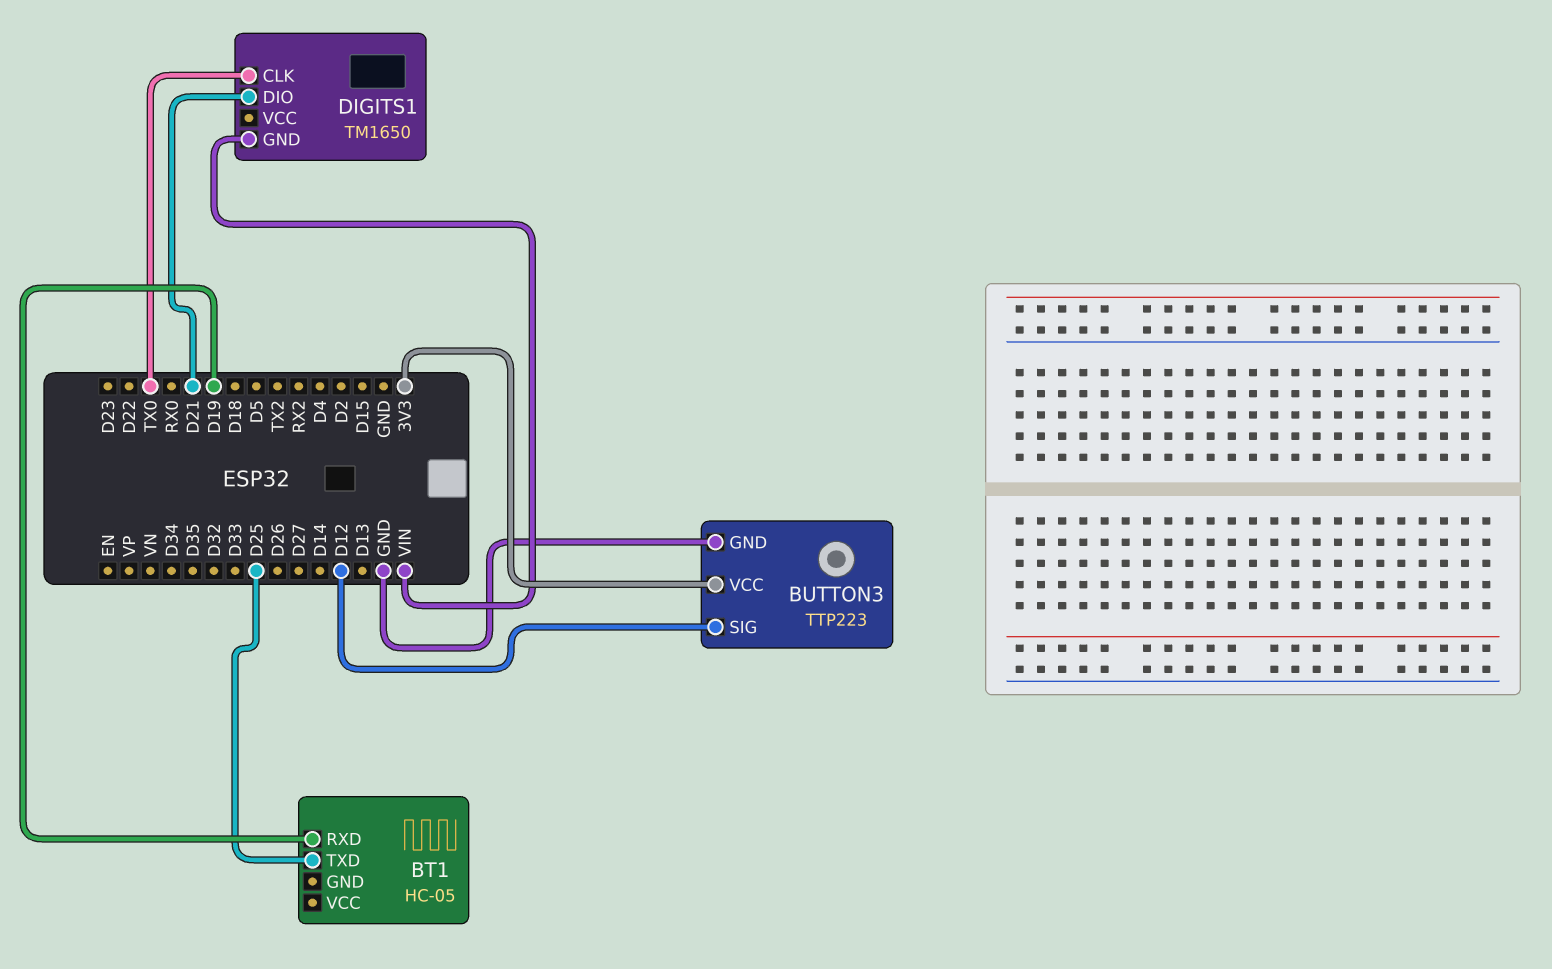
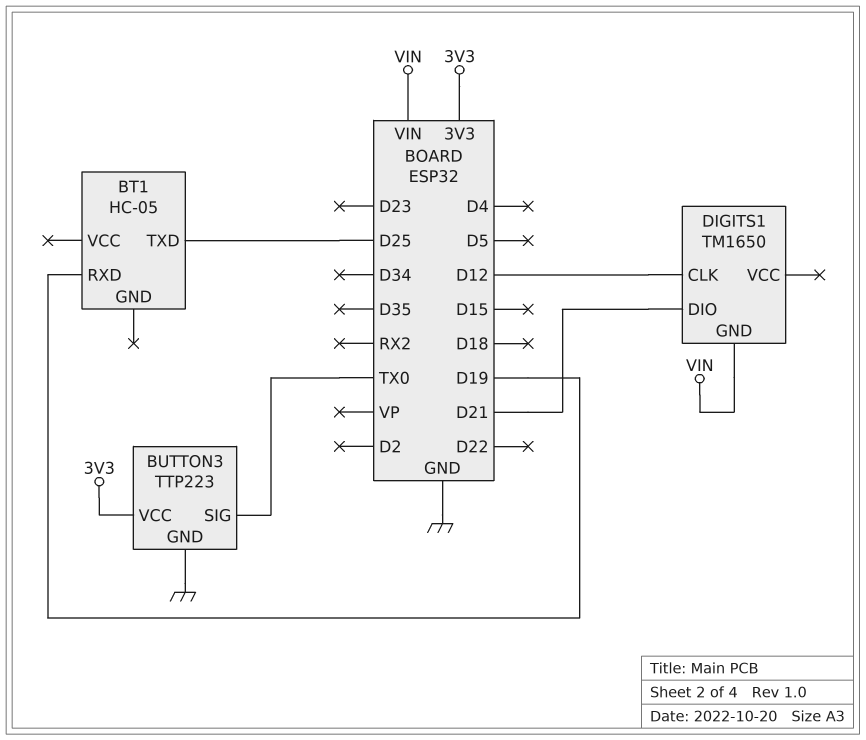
BUTTON3 pin SIG: D12 -> TX0
DIGITS1 pin CLK: TX0 -> D12

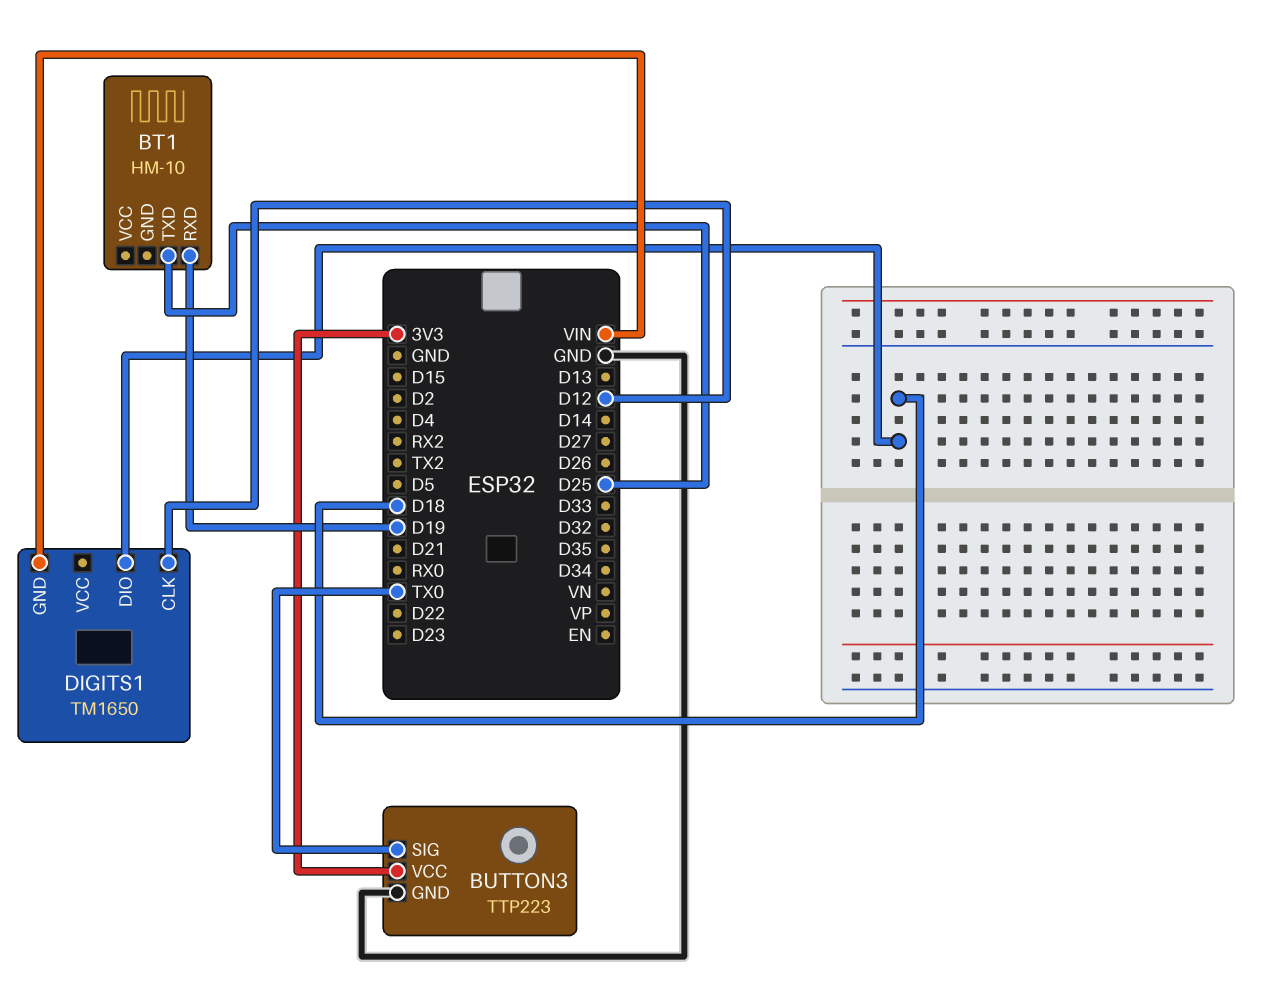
BT1: HC-05 -> HM-10
DIGITS1 pin DIO: D21 -> D18

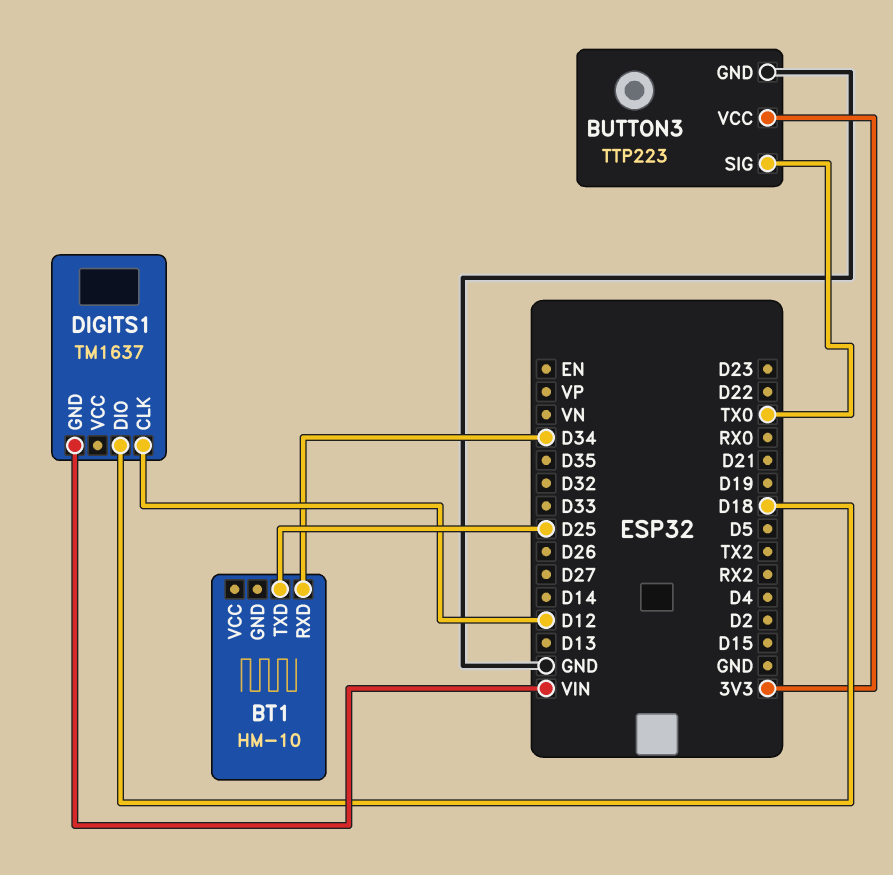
BT1 pin RXD: D19 -> D34
DIGITS1: TM1650 -> TM1637

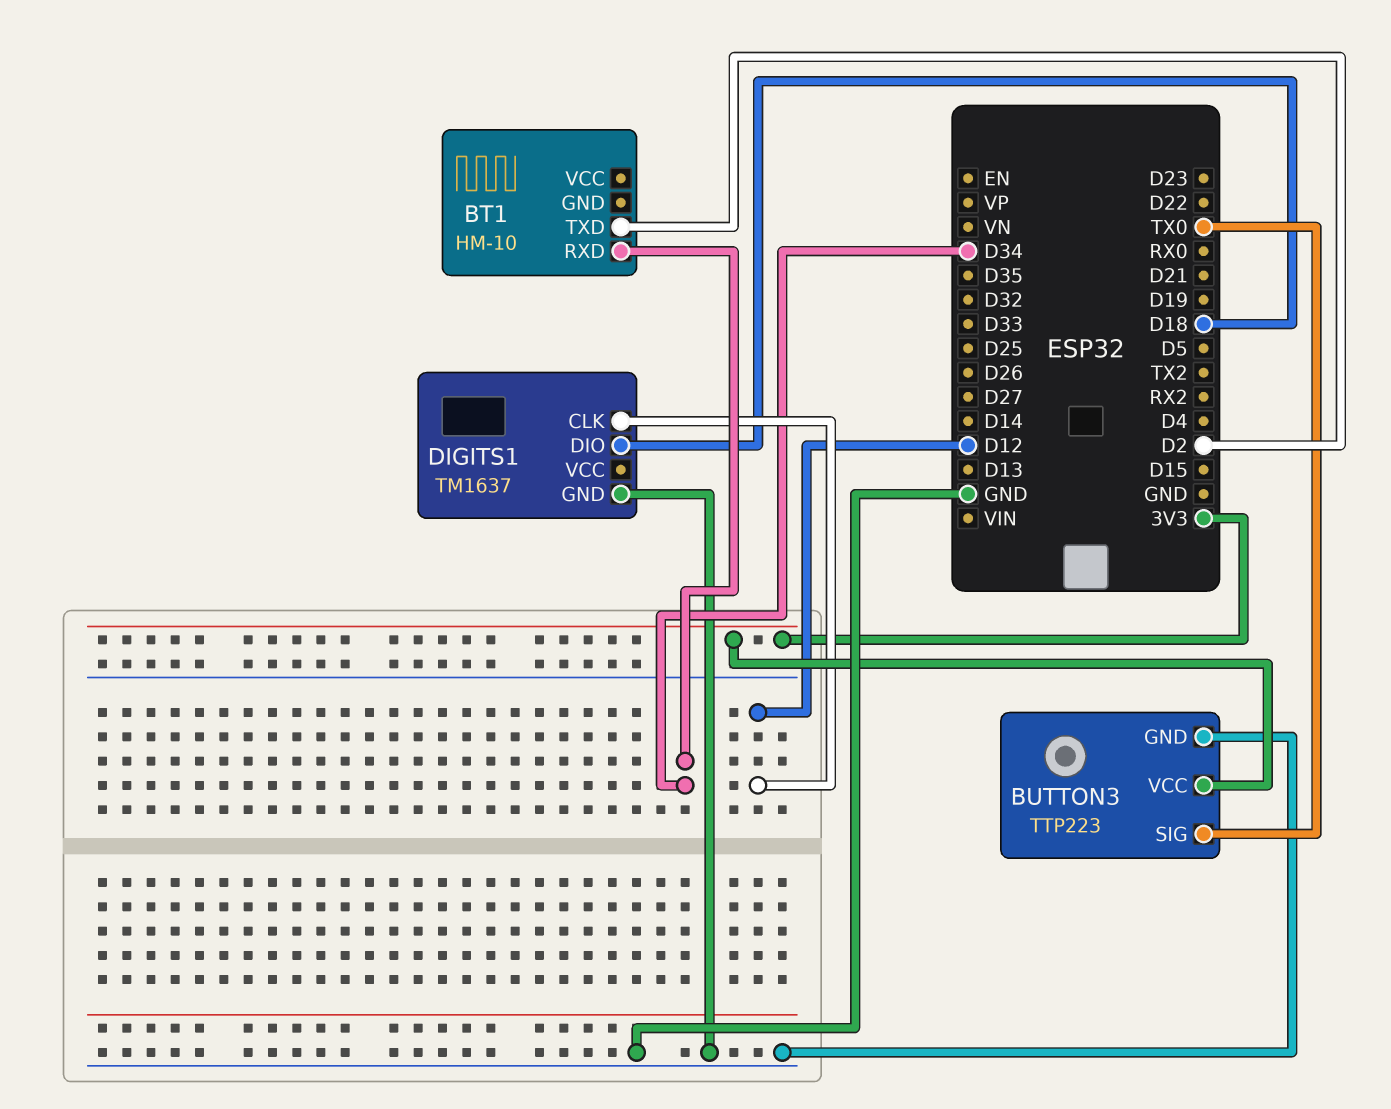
BT1 pin TXD: D25 -> D2
DIGITS1 pin GND: VIN -> GND

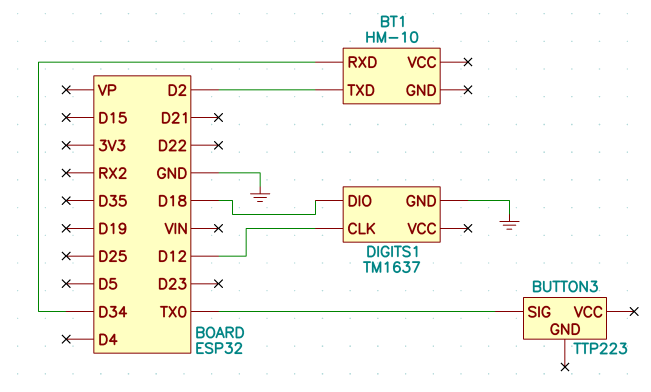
BUTTON3 pin GND: GND -> none
BUTTON3 pin VCC: 3V3 -> none

